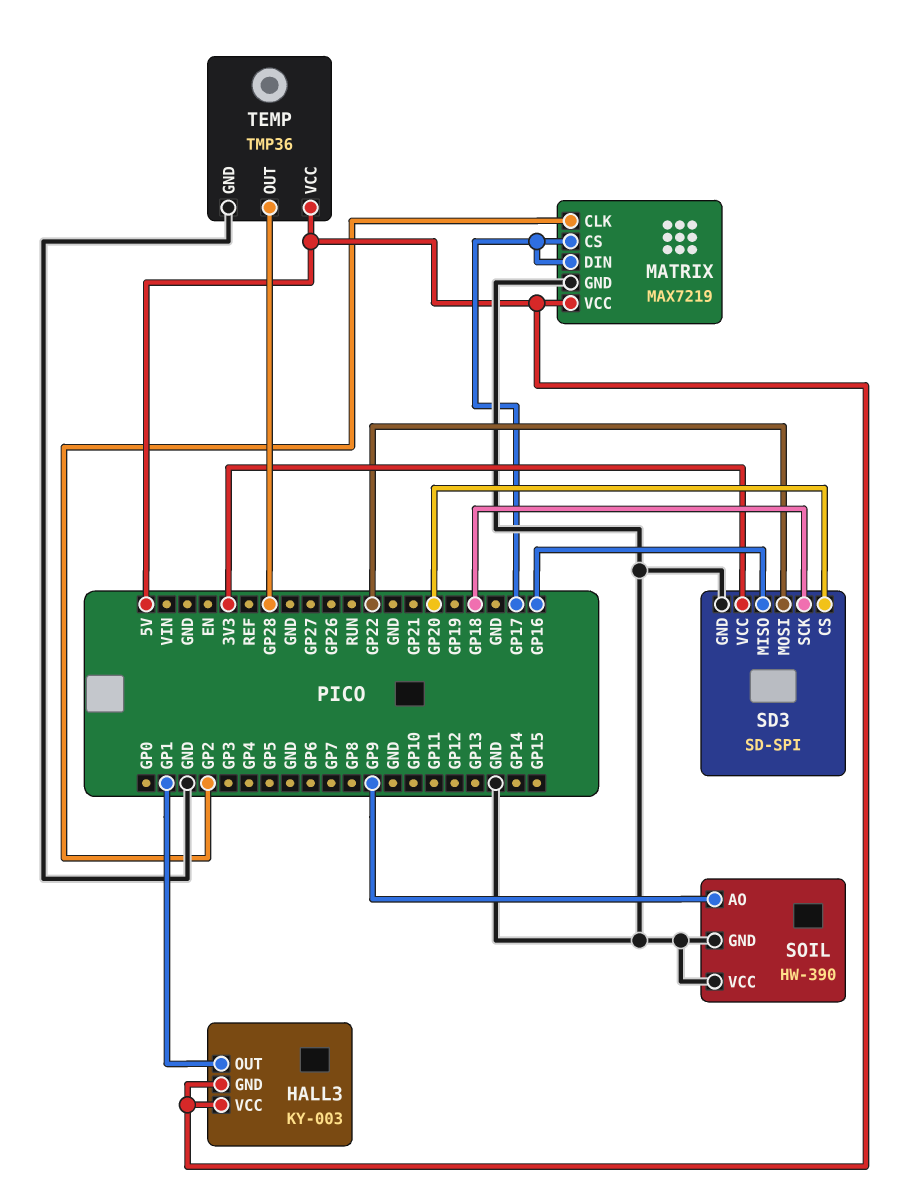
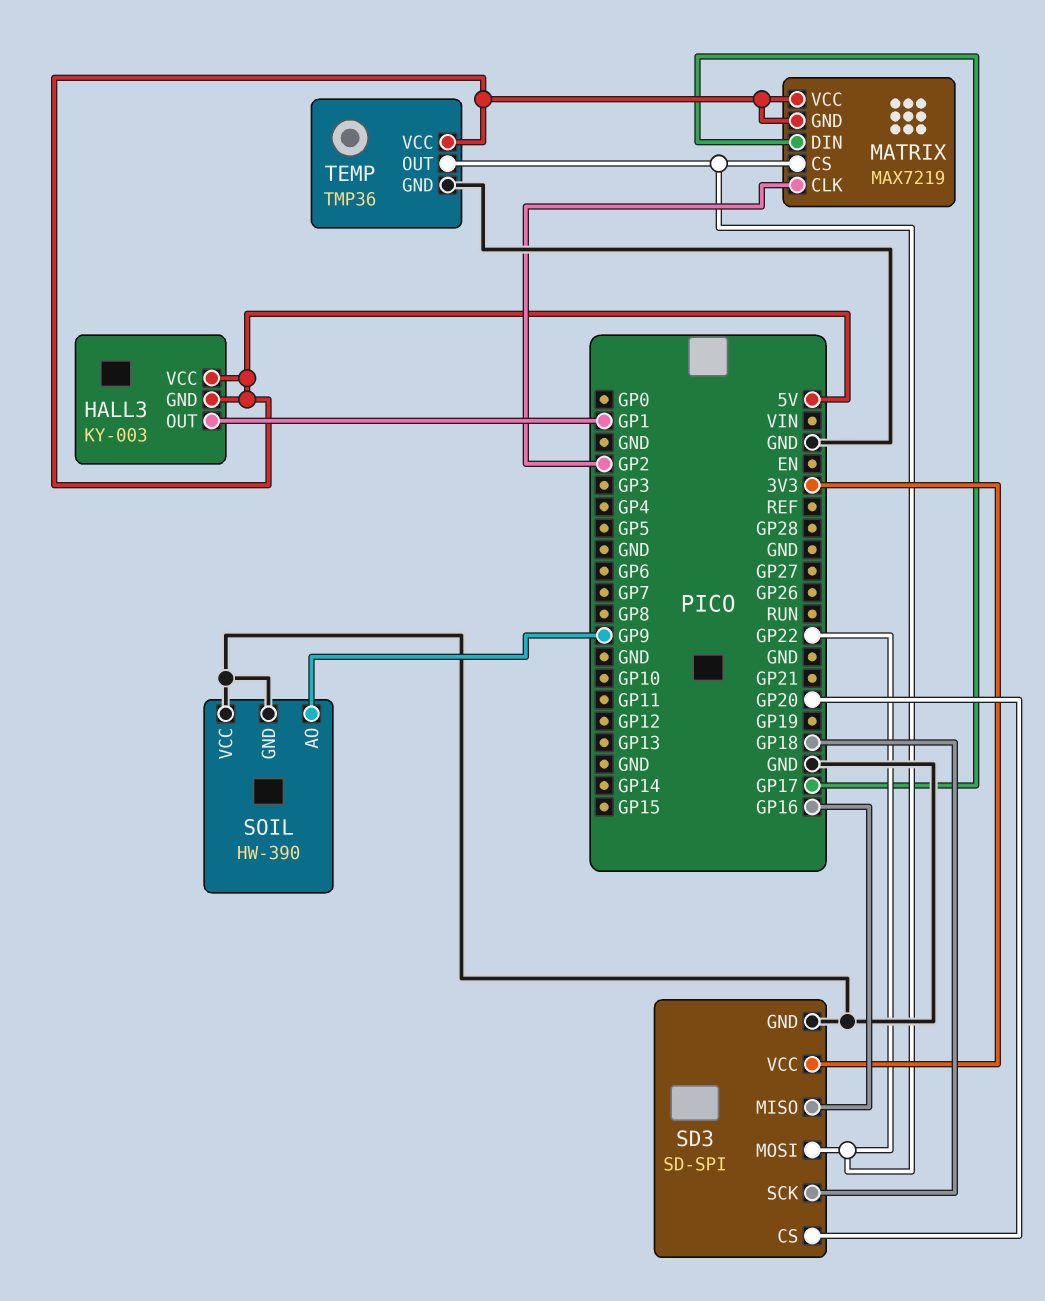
MATRIX pin CS: GP17 -> GP22
MATRIX pin GND: GND -> 5V
TEMP pin OUT: GP28 -> GP22

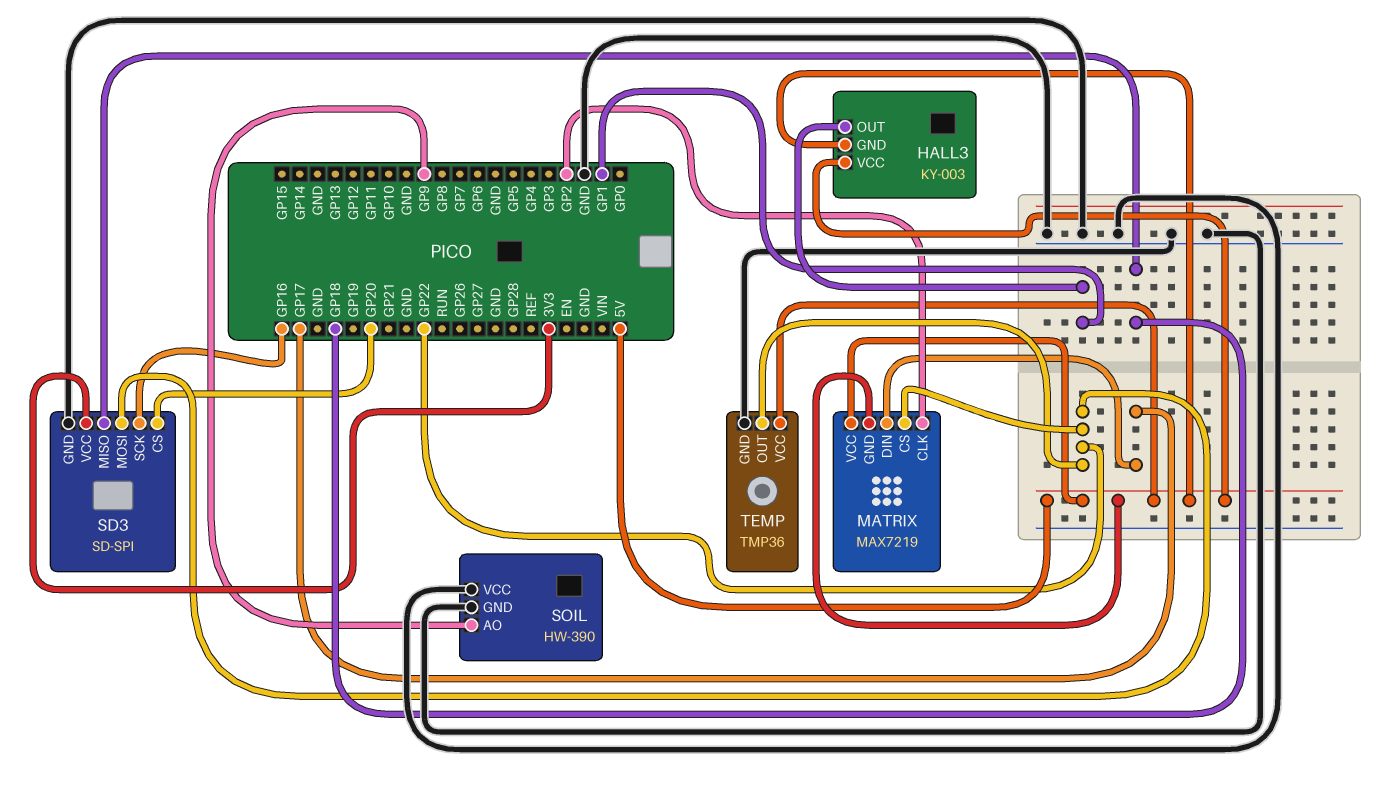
SD3 pin MISO: GP16 -> GP18
SD3 pin SCK: GP18 -> GP16

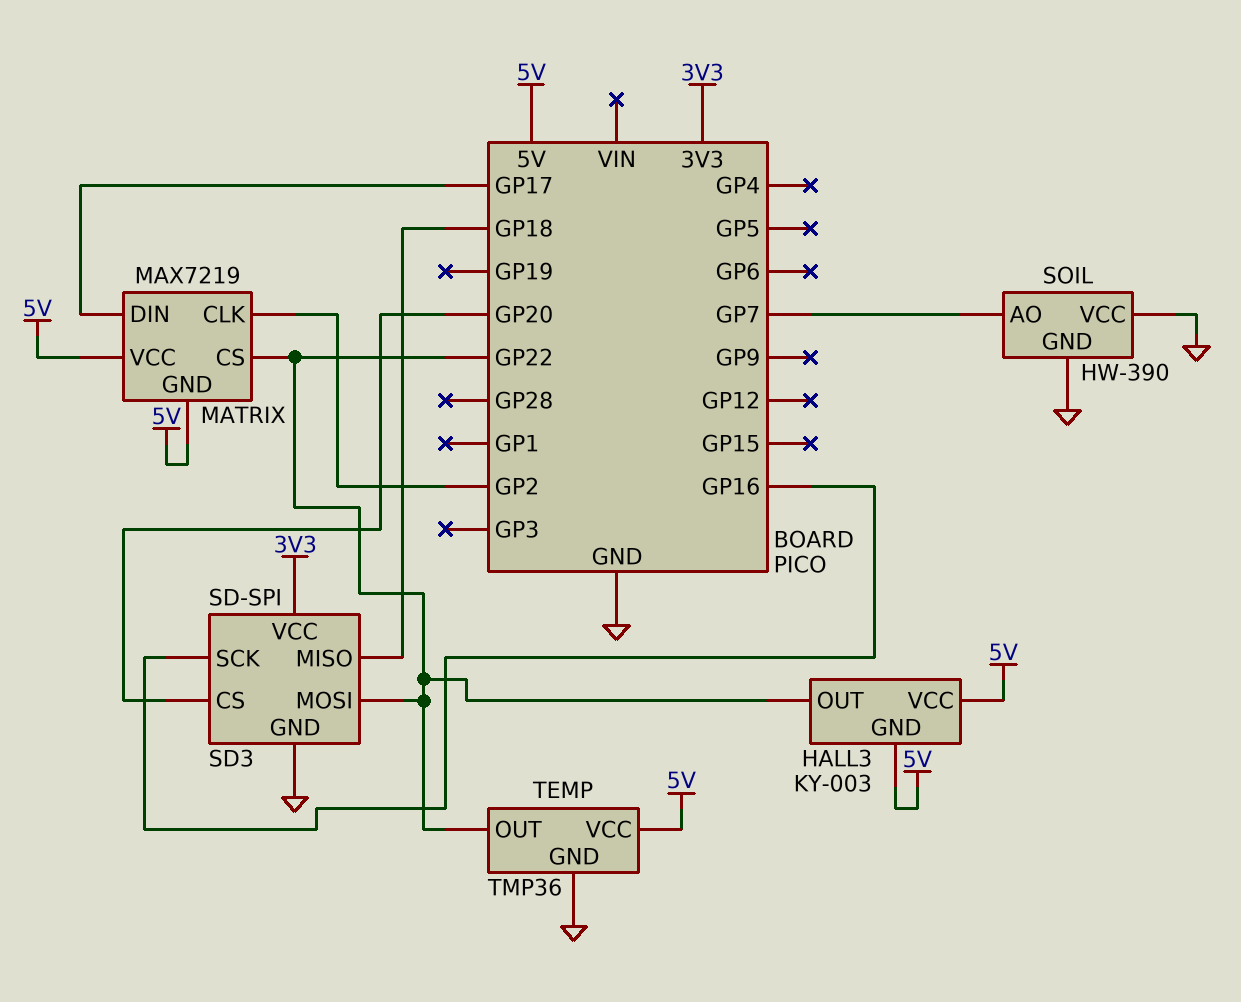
HALL3 pin OUT: GP1 -> GP22
SOIL pin AO: GP9 -> GP7

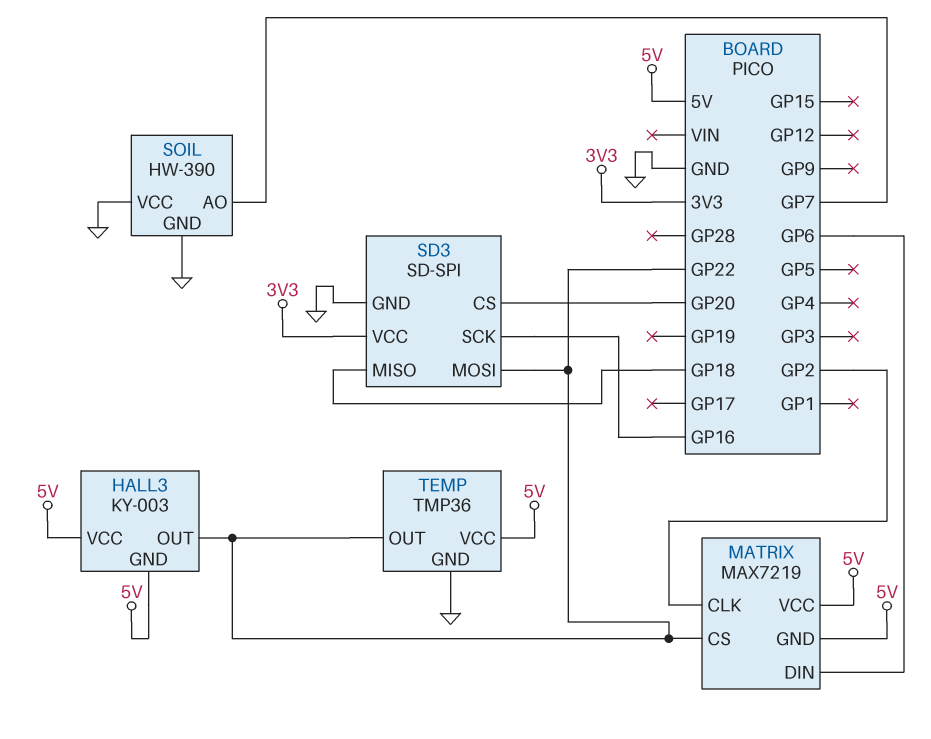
MATRIX pin DIN: GP17 -> GP6

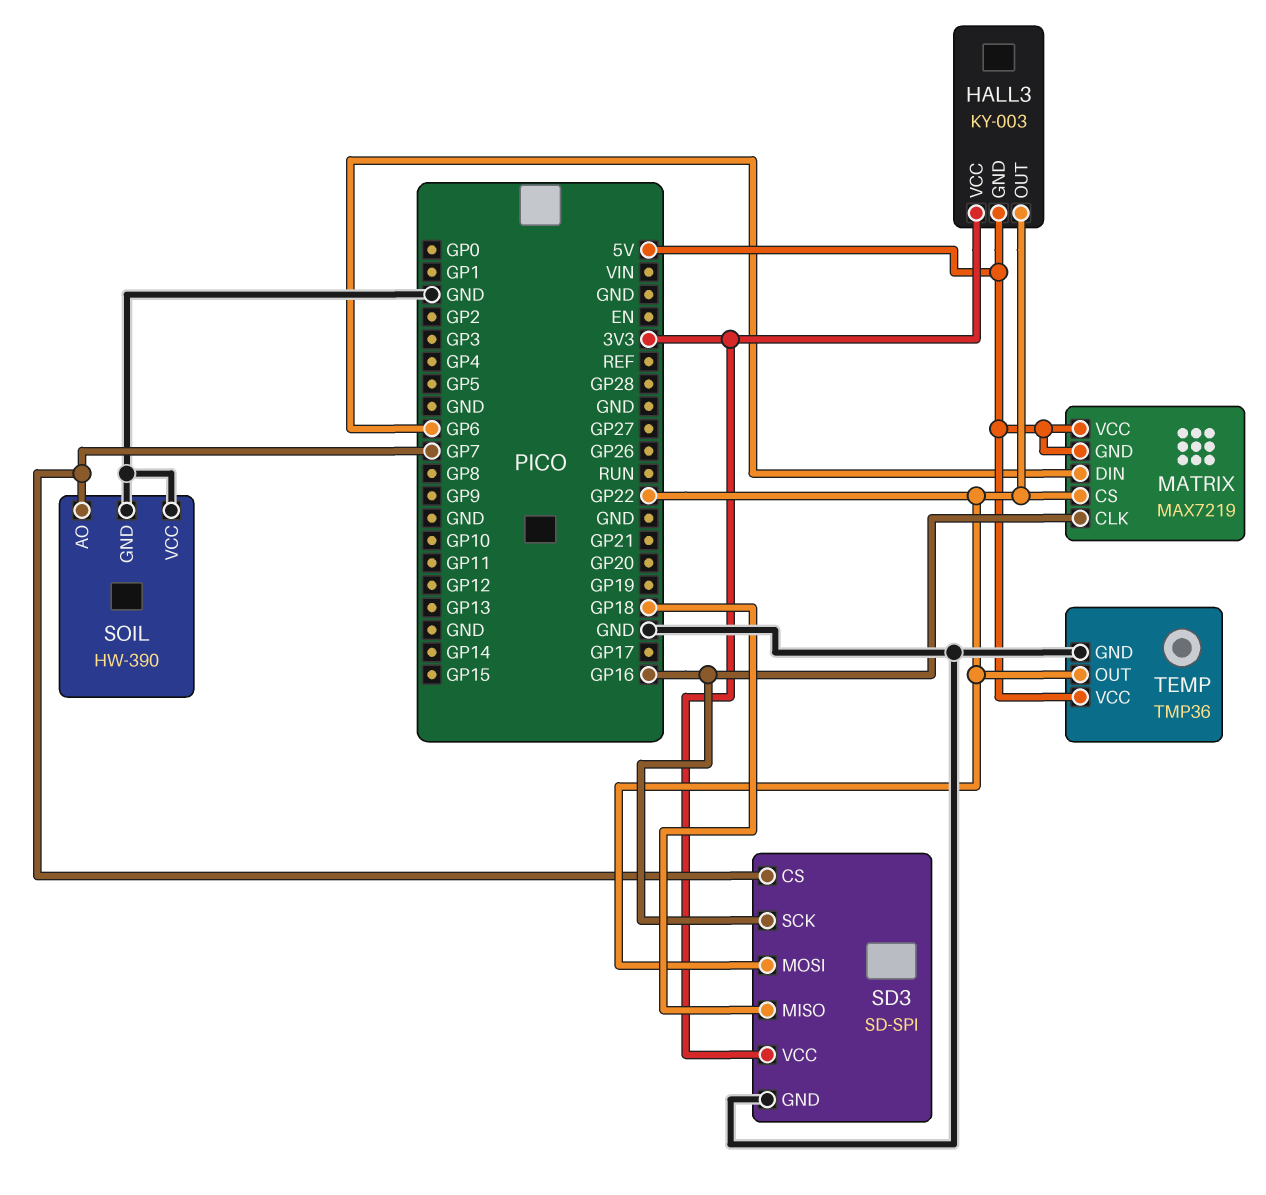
HALL3 pin VCC: 5V -> 3V3
MATRIX pin CLK: GP2 -> GP16
SD3 pin CS: GP20 -> GP7

